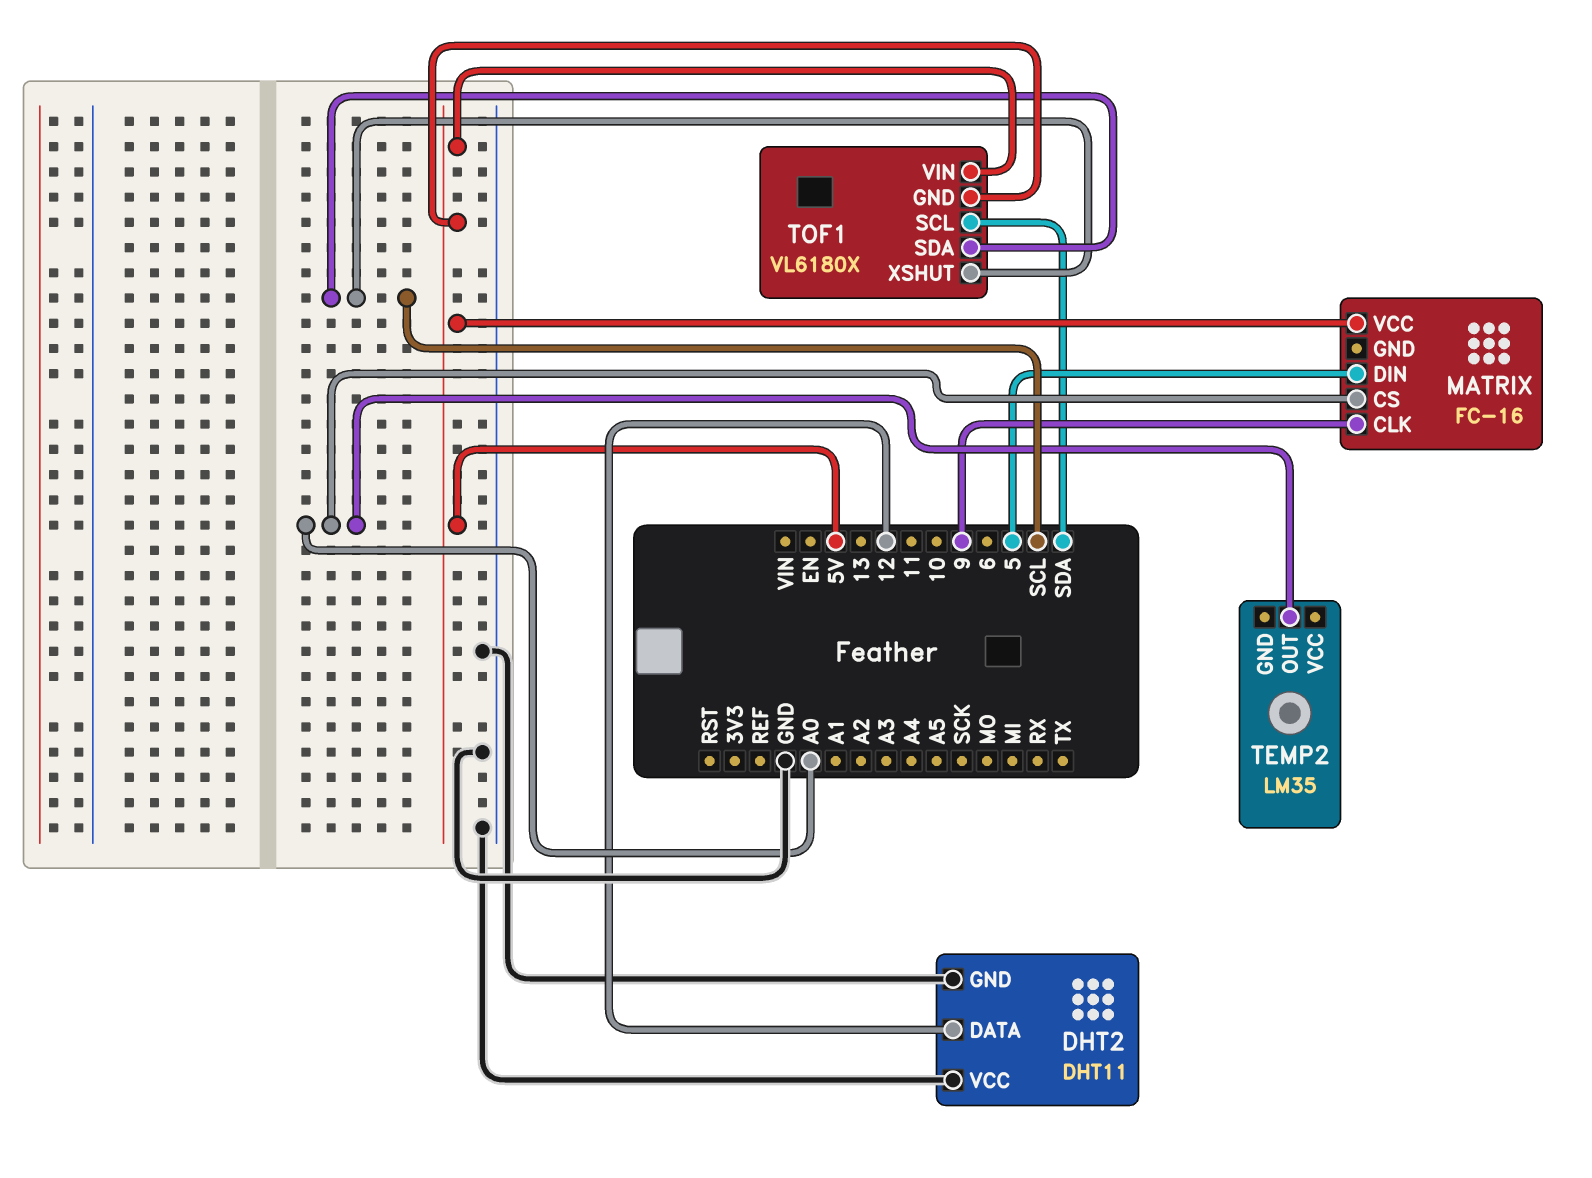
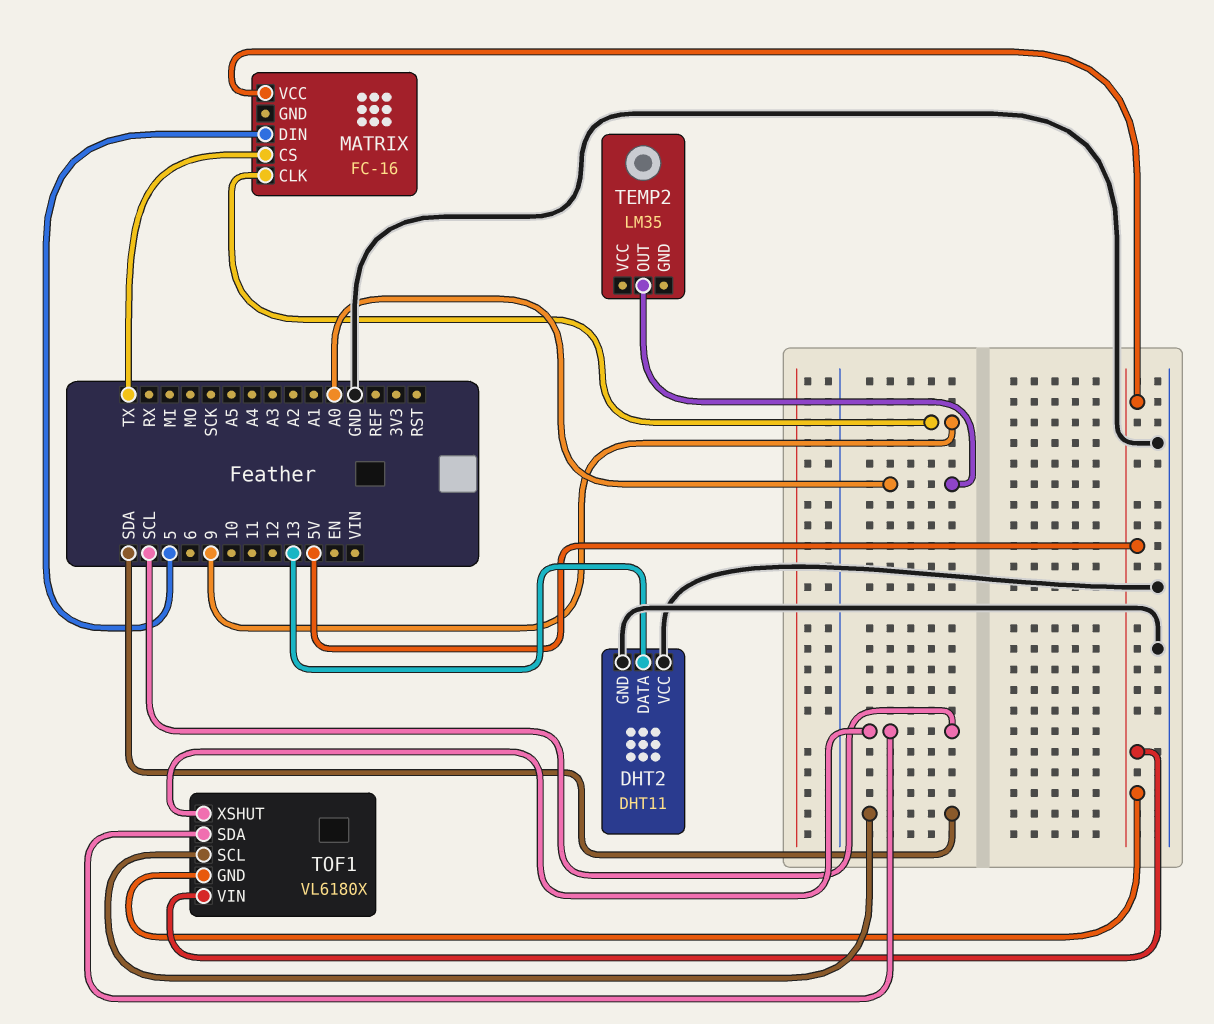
DHT2 pin DATA: 12 -> 13
MATRIX pin CS: A0 -> TX

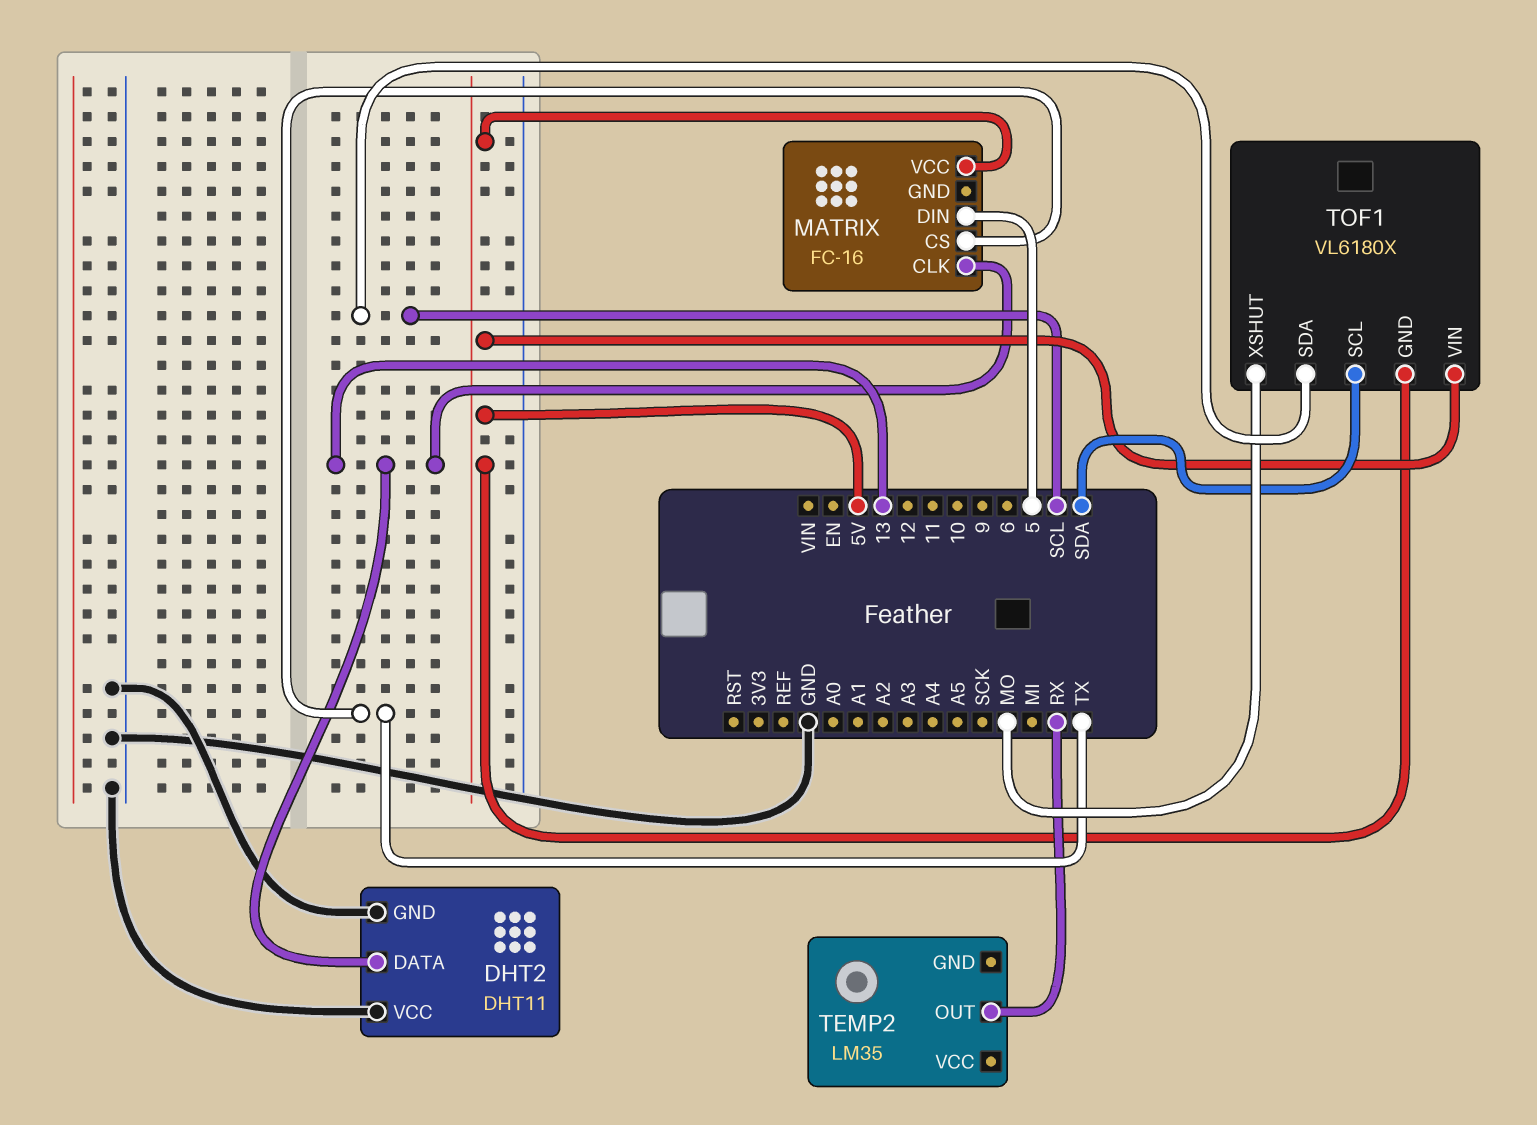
MATRIX pin CLK: 9 -> 13
TEMP2 pin OUT: A0 -> RX
TOF1 pin XSHUT: SCL -> MO

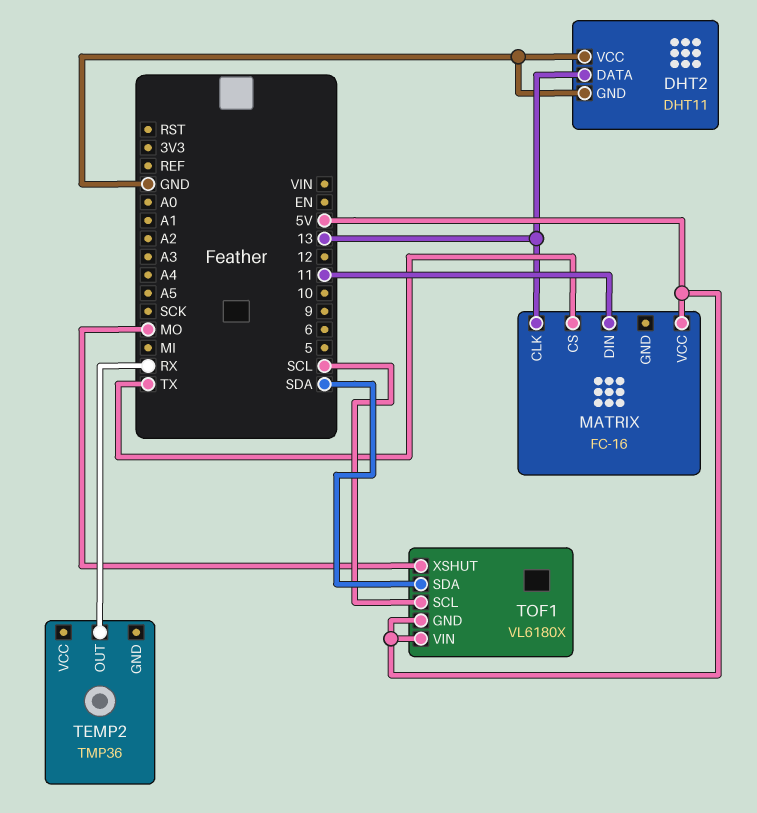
MATRIX pin DIN: 5 -> 11
TEMP2: LM35 -> TMP36
TOF1 pin SCL: SDA -> SCL
TOF1 pin SDA: SCL -> SDA

